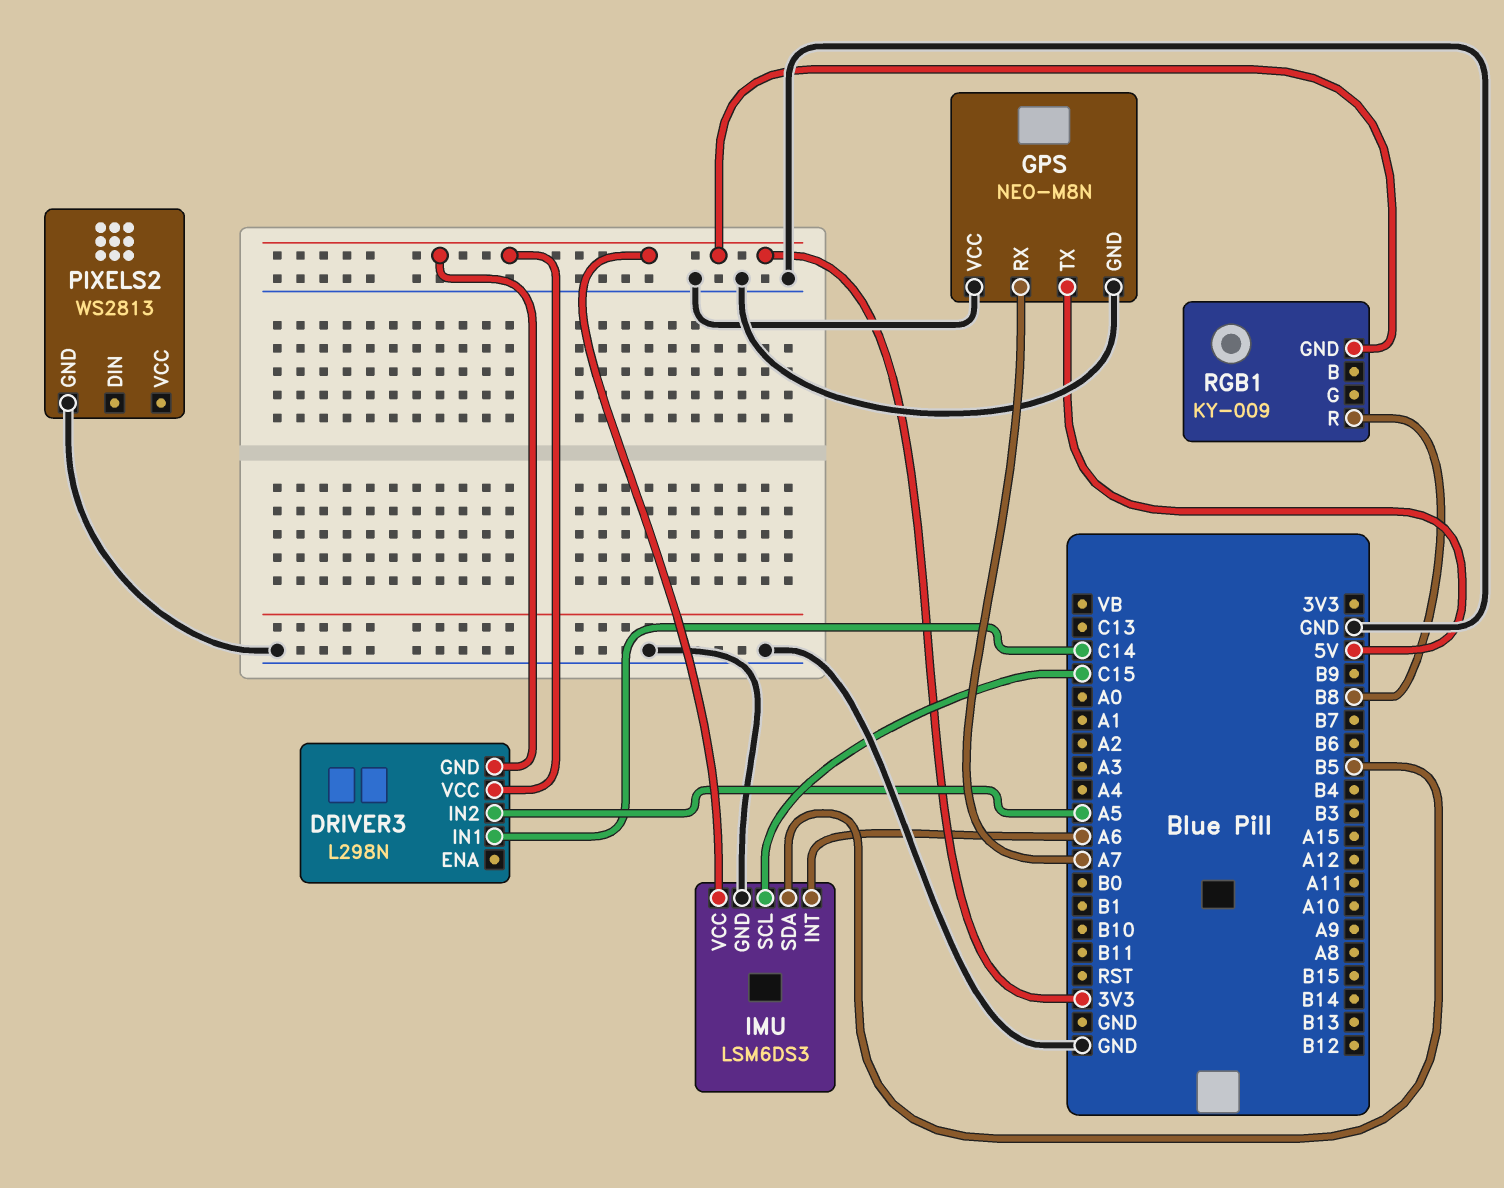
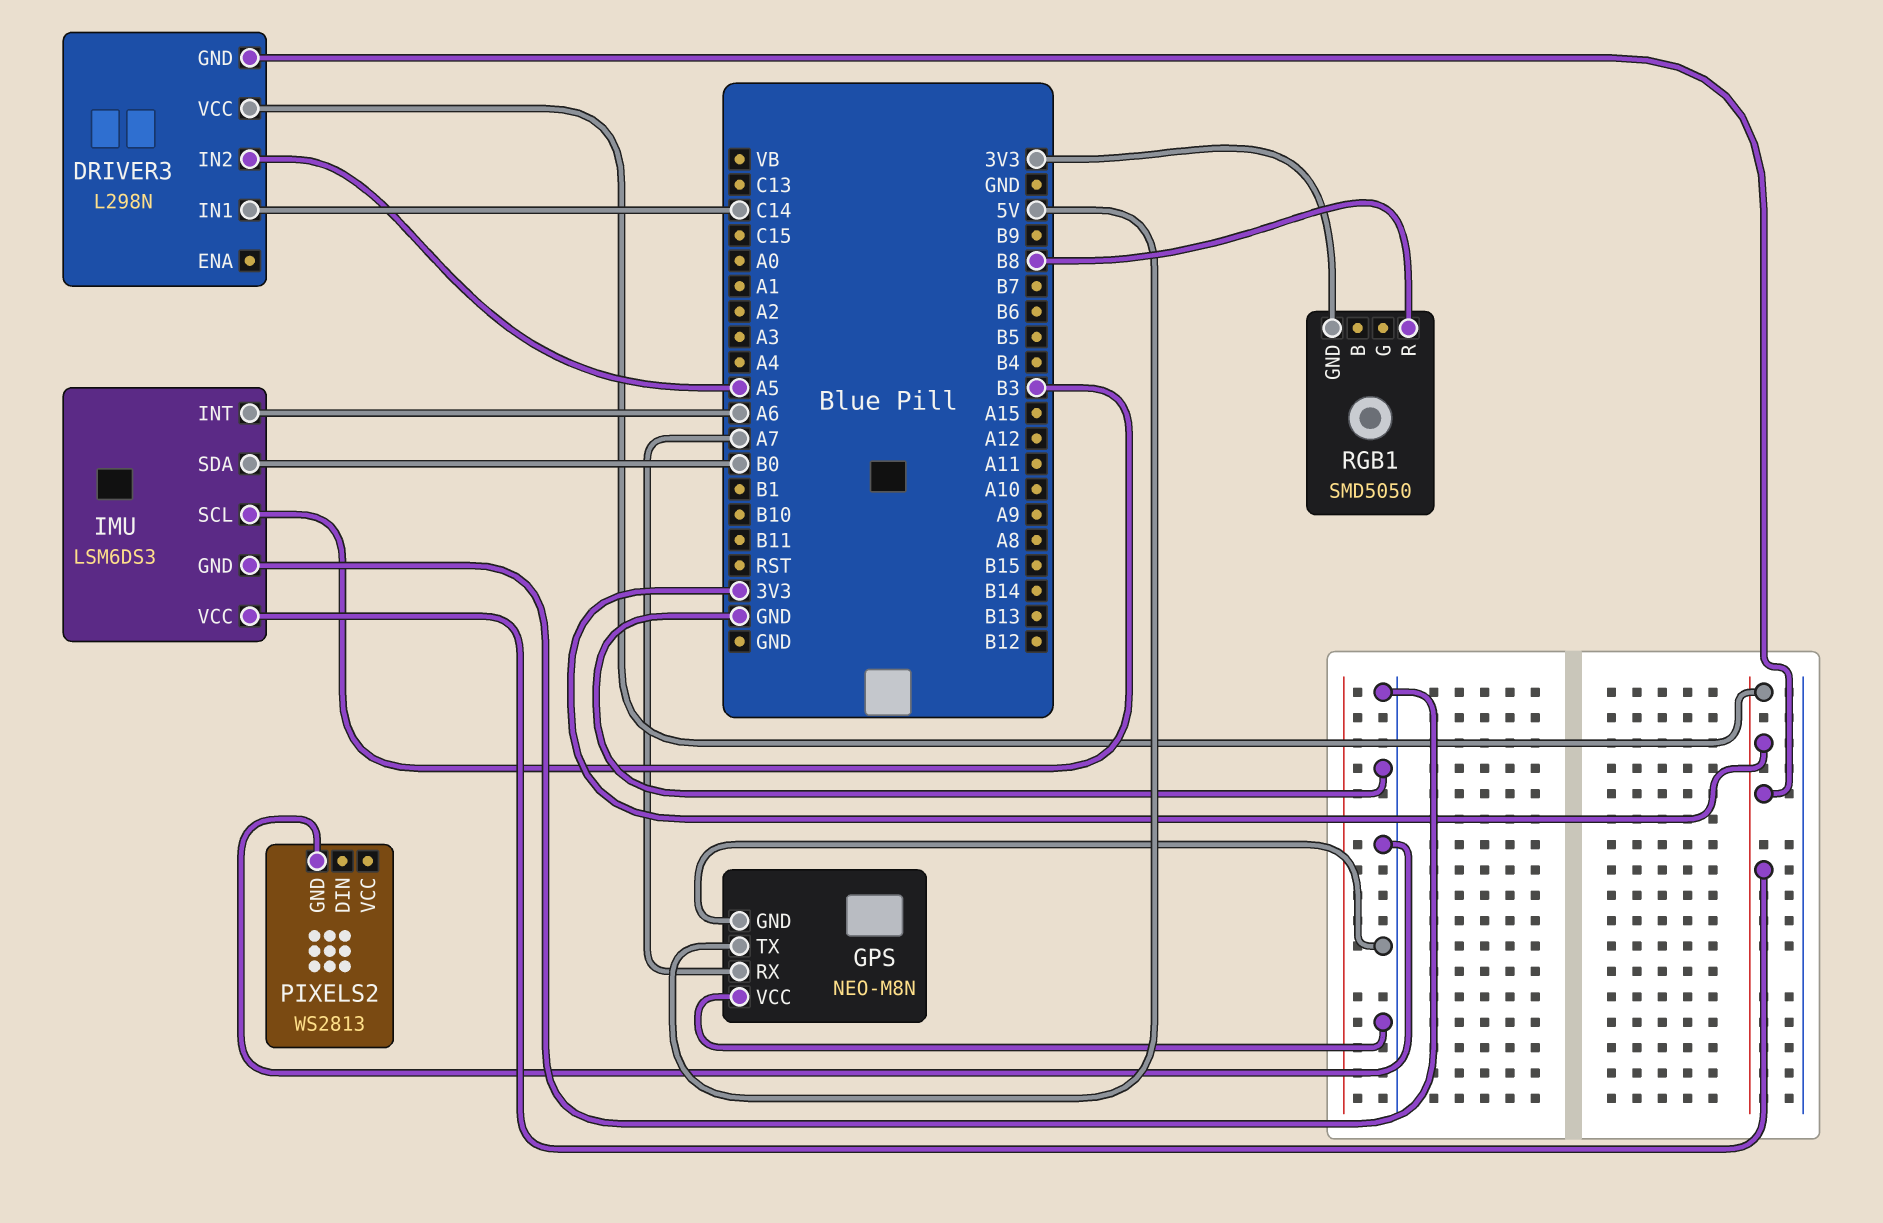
IMU pin SCL: C15 -> B3
IMU pin SDA: B5 -> B0
RGB1: KY-009 -> SMD5050

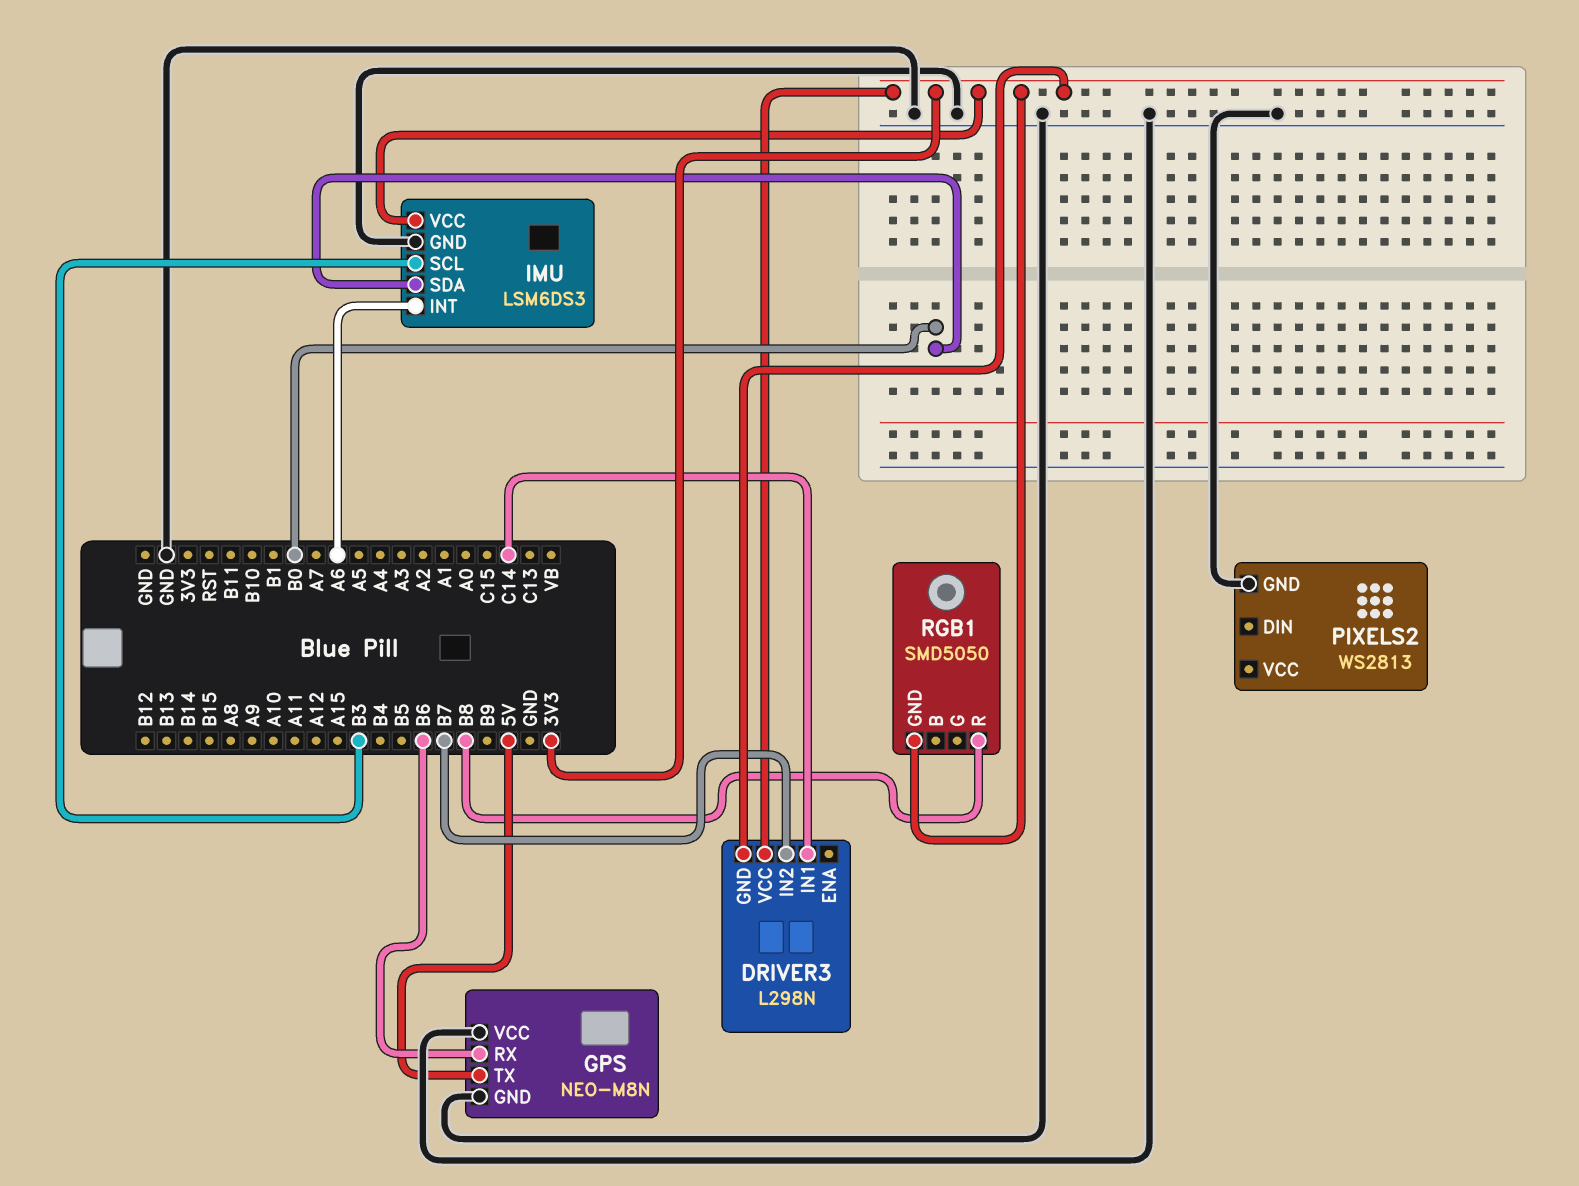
DRIVER3 pin IN2: A5 -> B7
GPS pin RX: A7 -> B6

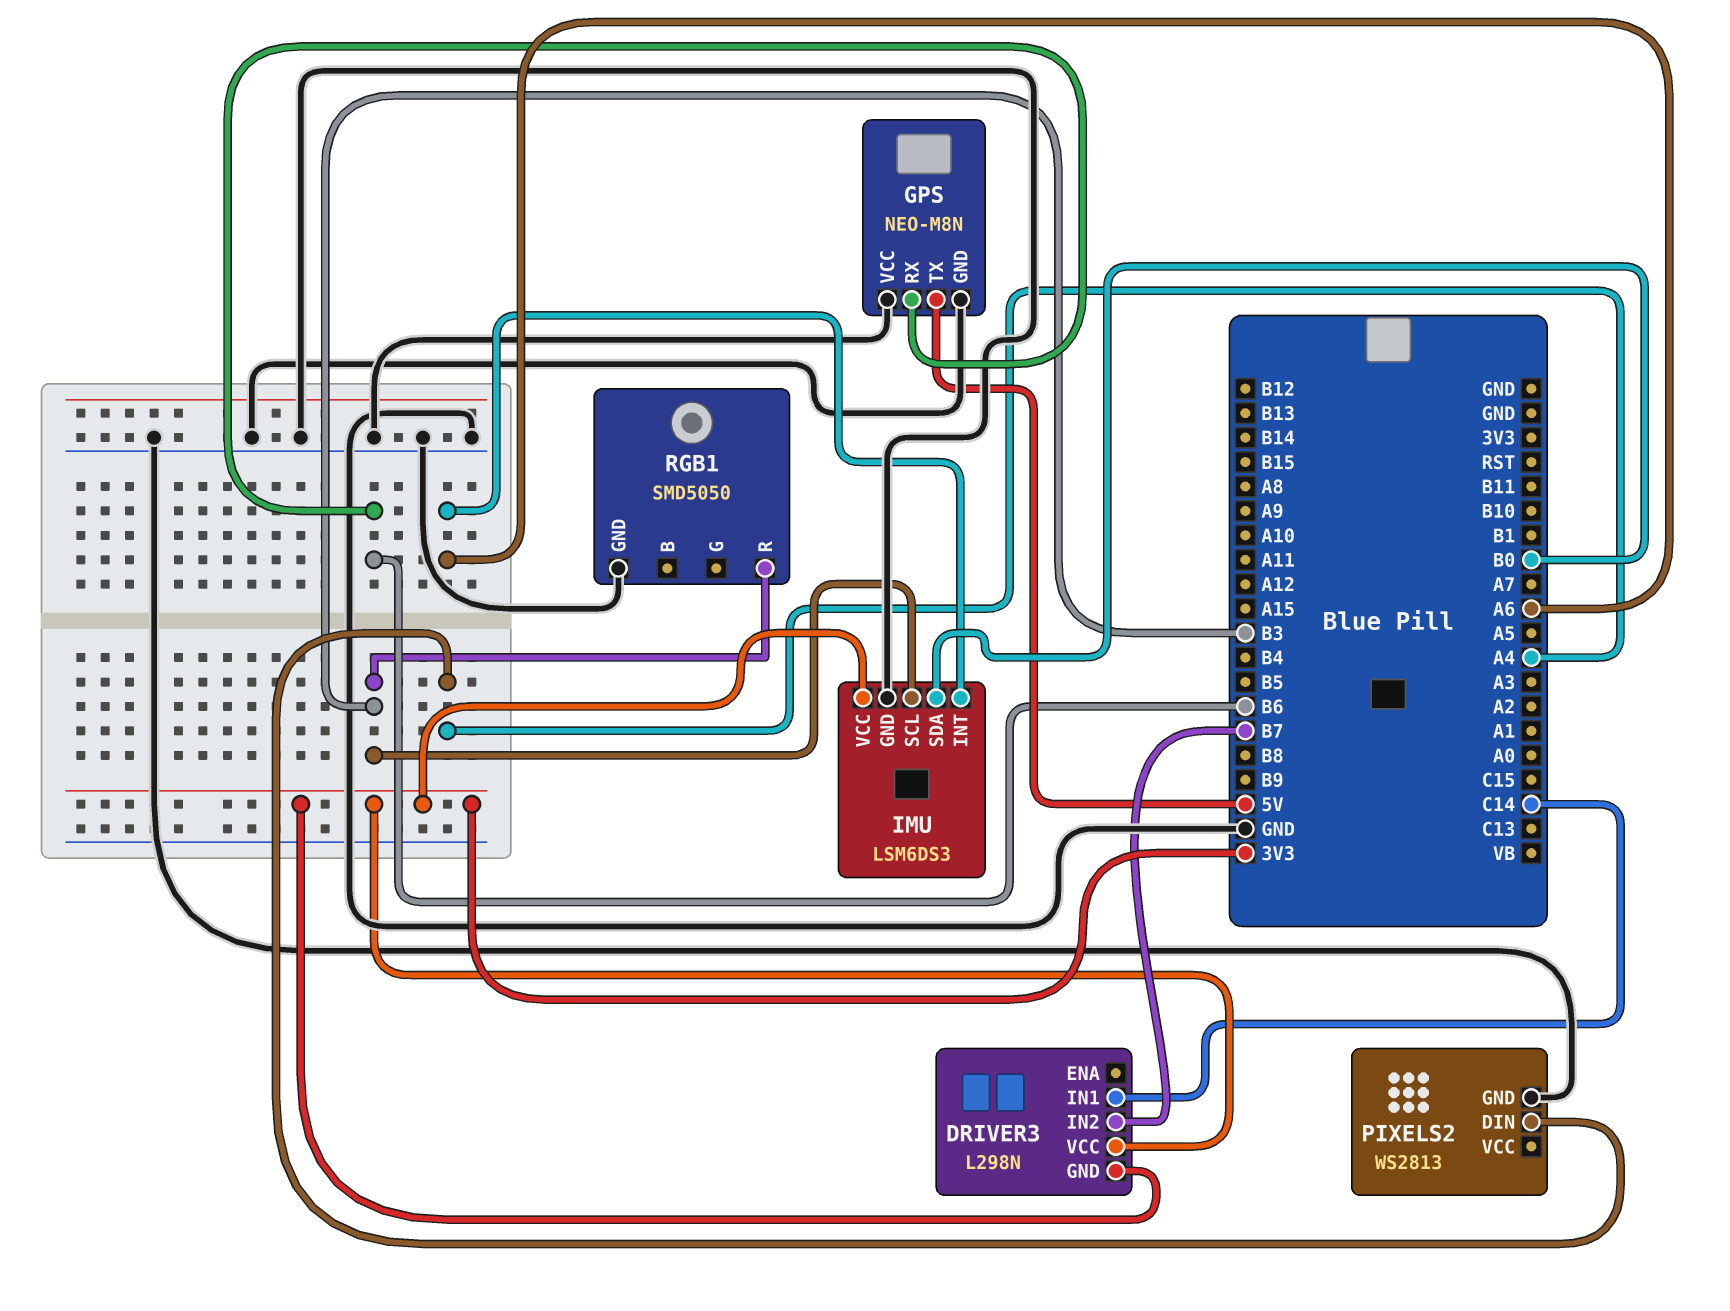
PIXELS2 pin DIN: none -> A4
RGB1 pin GND: 3V3 -> GND
RGB1 pin R: B8 -> B3

